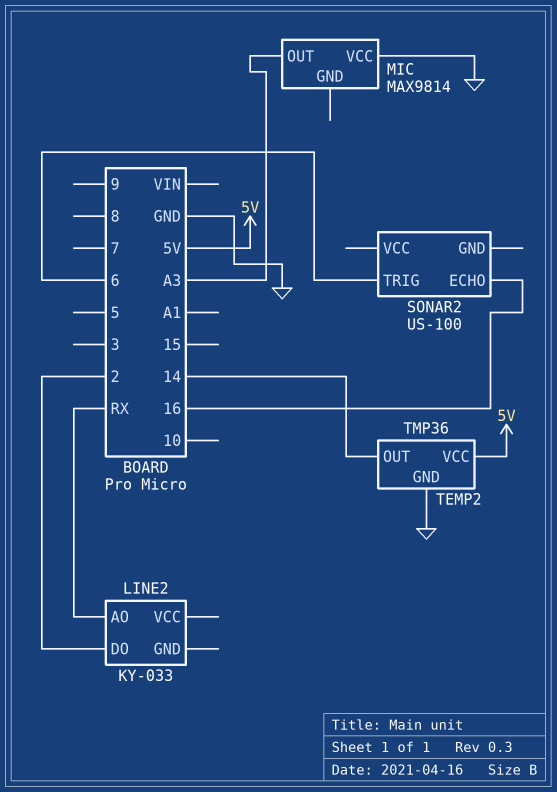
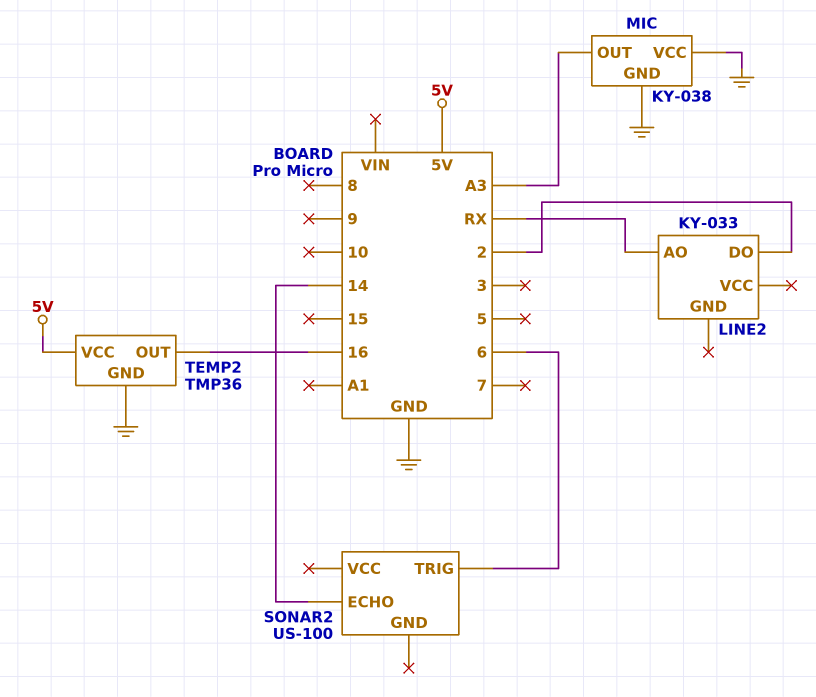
MIC: MAX9814 -> KY-038
MIC pin GND: none -> GND
SONAR2 pin ECHO: 16 -> 14
TEMP2 pin OUT: 14 -> 16

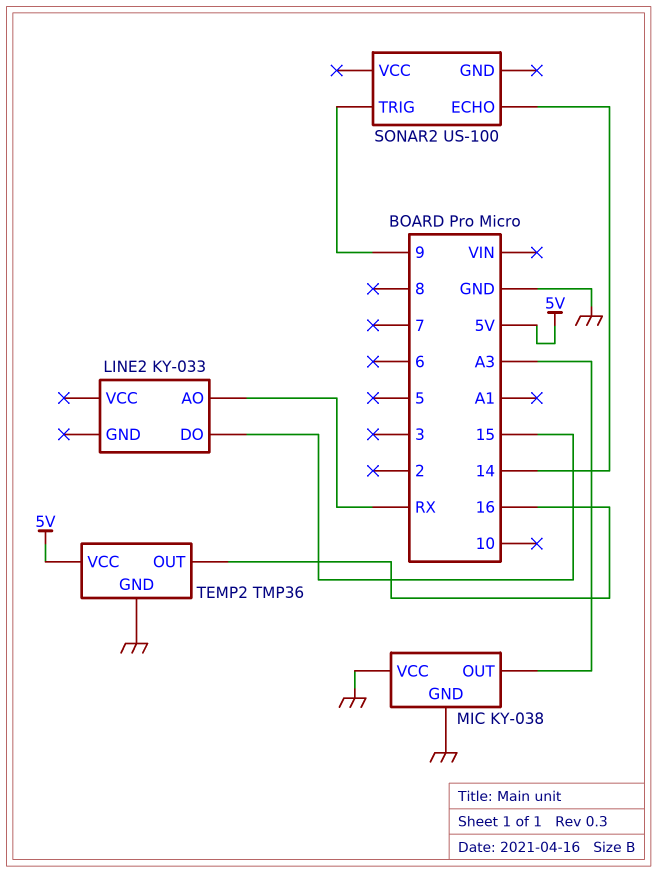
LINE2 pin DO: 2 -> 15
SONAR2 pin TRIG: 6 -> 9

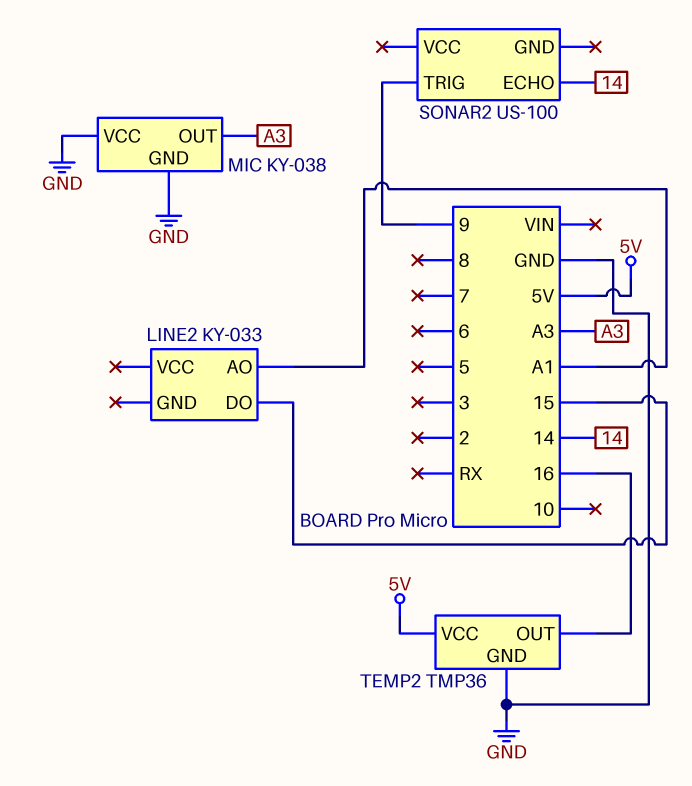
LINE2 pin AO: RX -> A1

